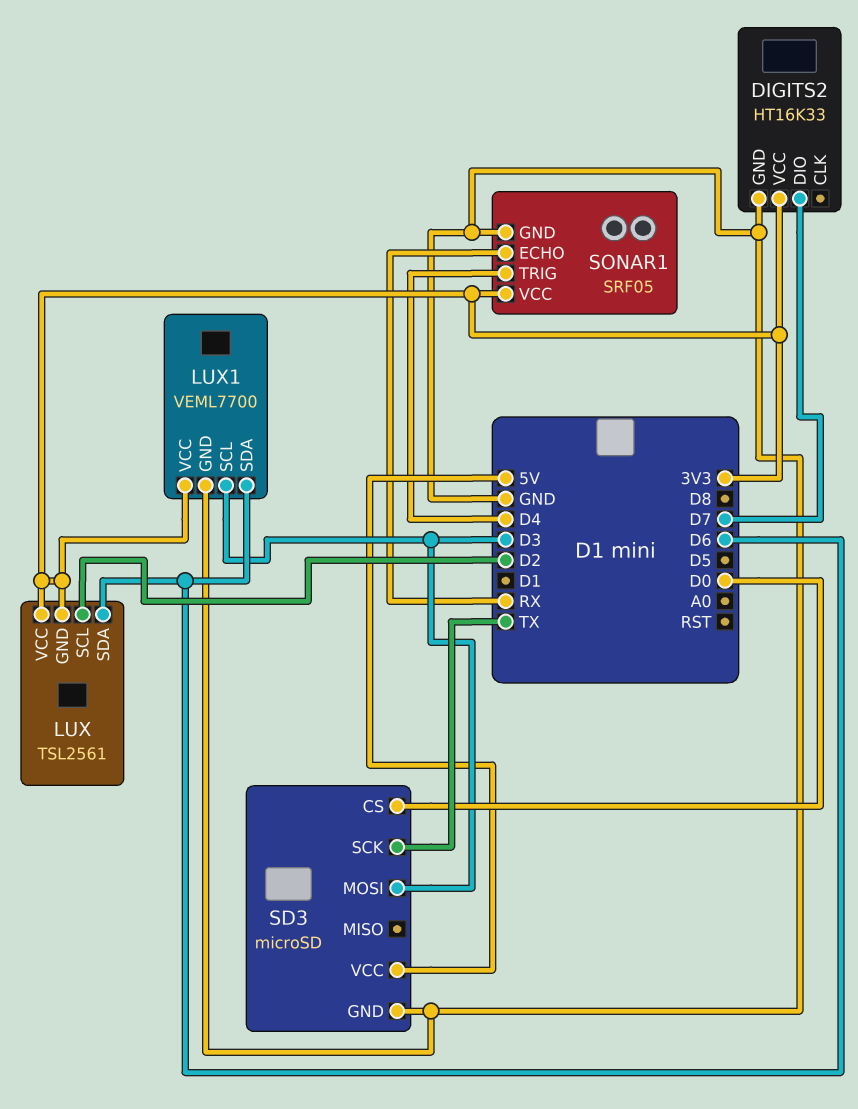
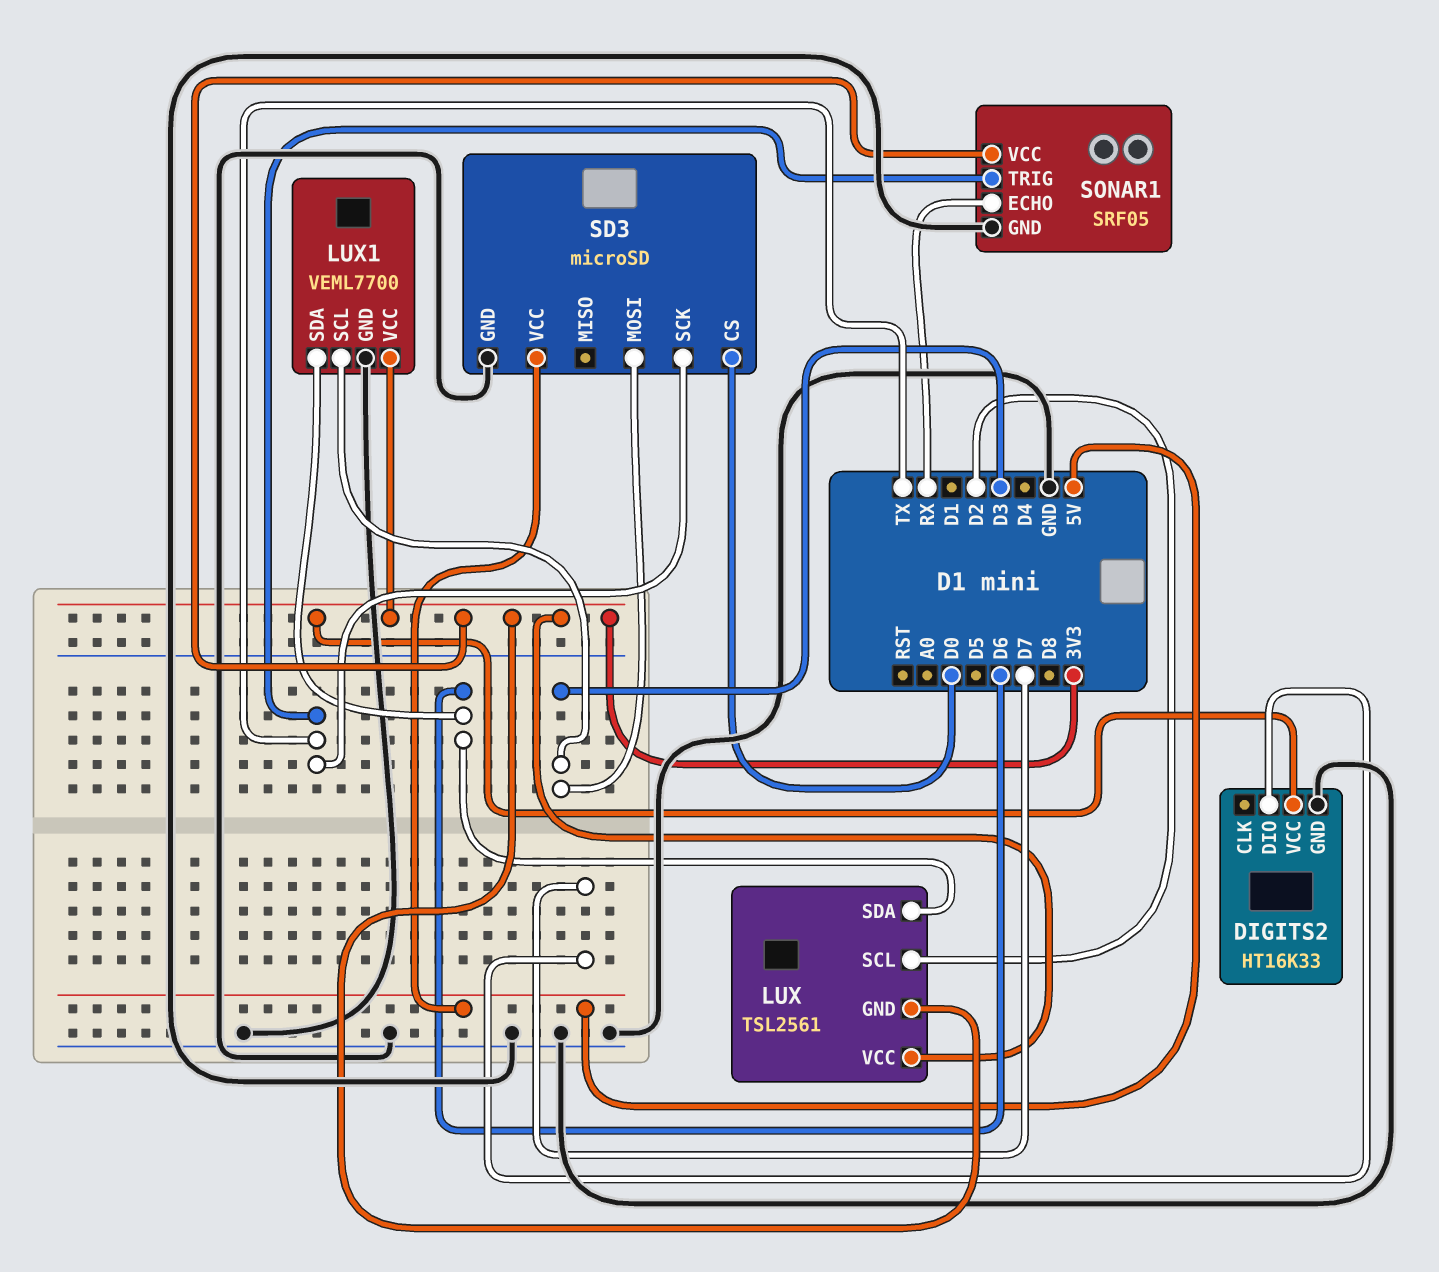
SONAR1 pin TRIG: D4 -> TX

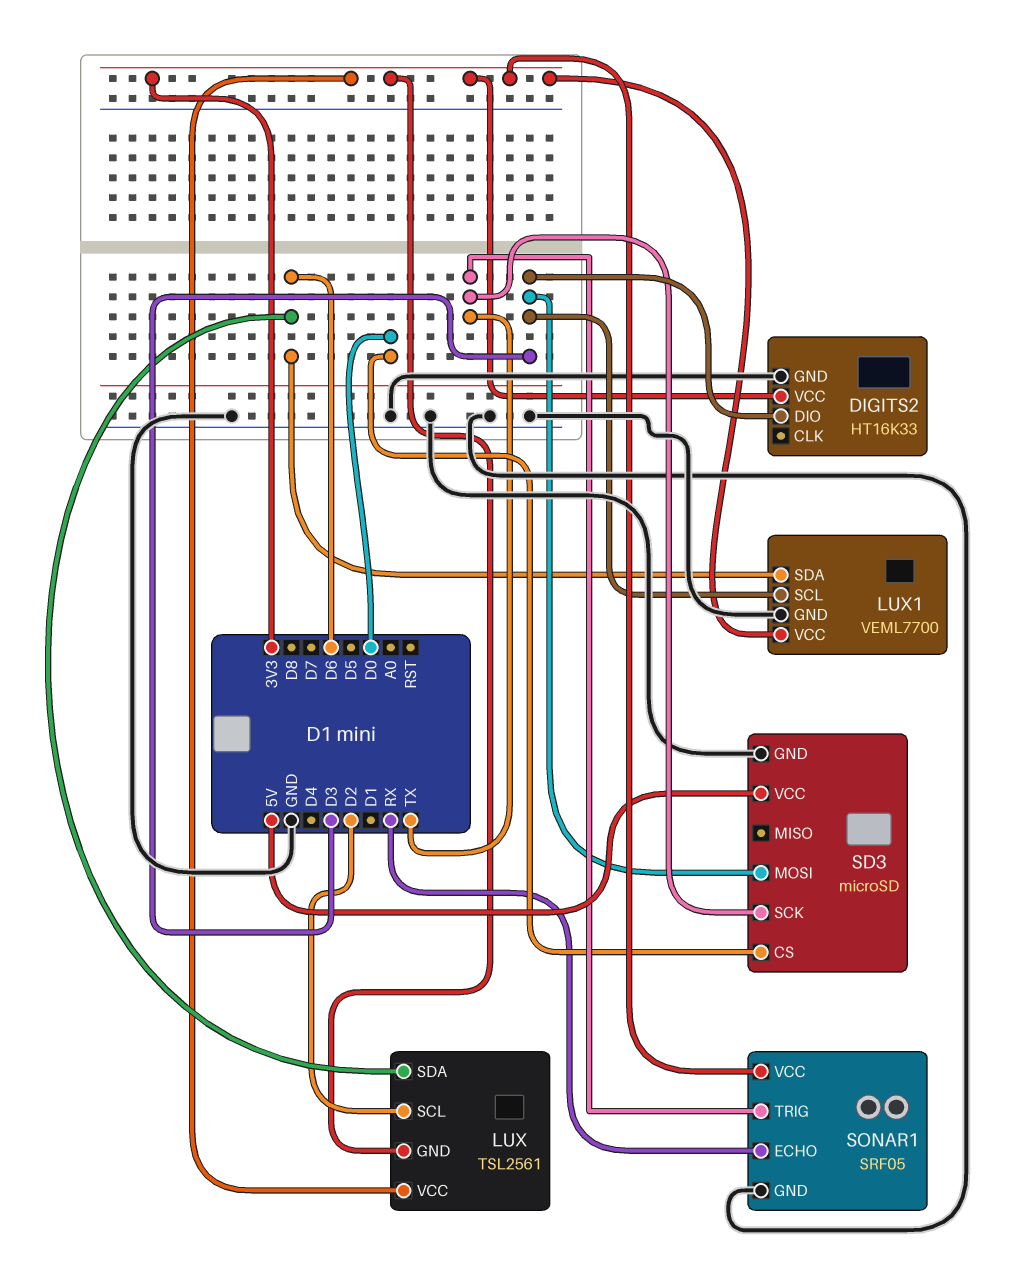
DIGITS2 pin DIO: D7 -> D3

